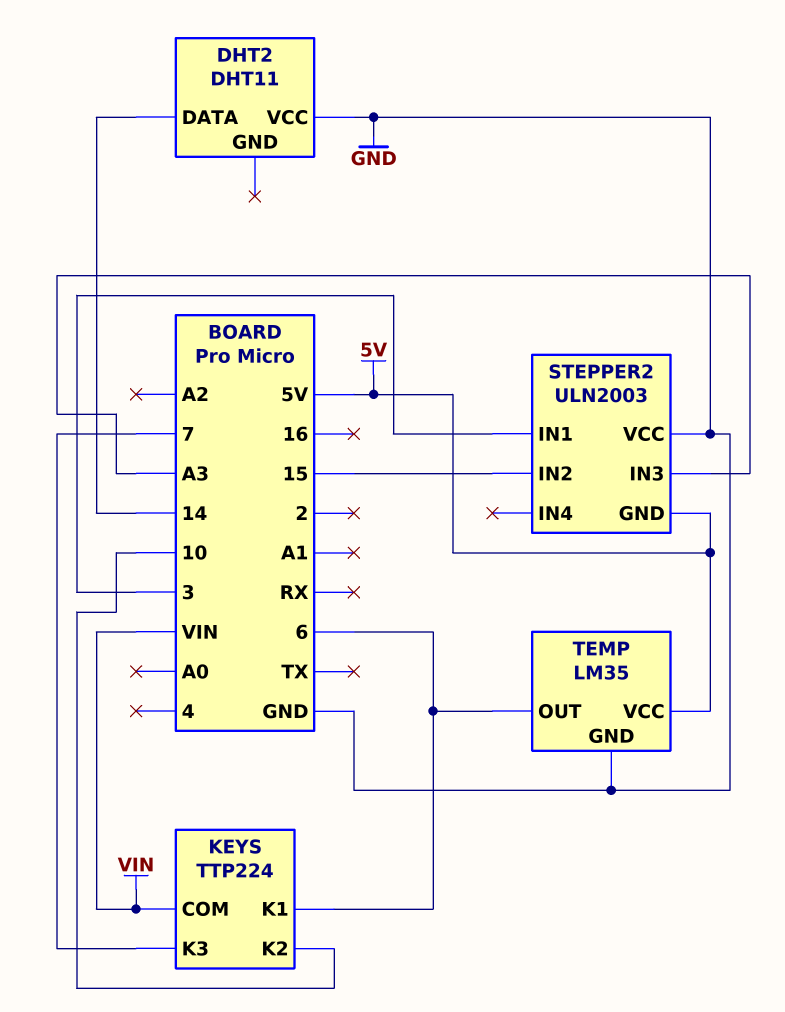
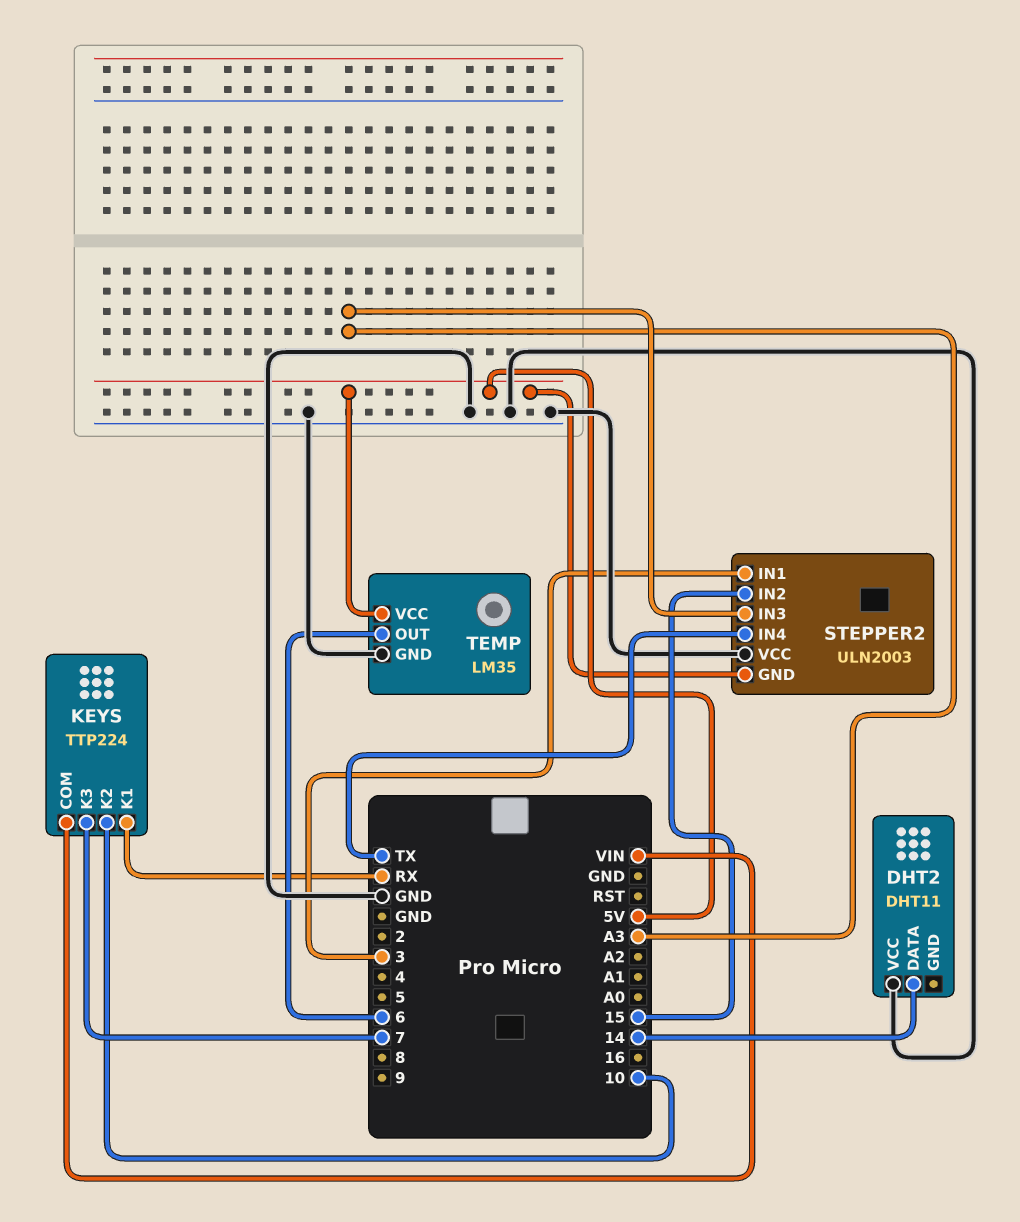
KEYS pin K1: 6 -> RX
STEPPER2 pin IN4: none -> TX

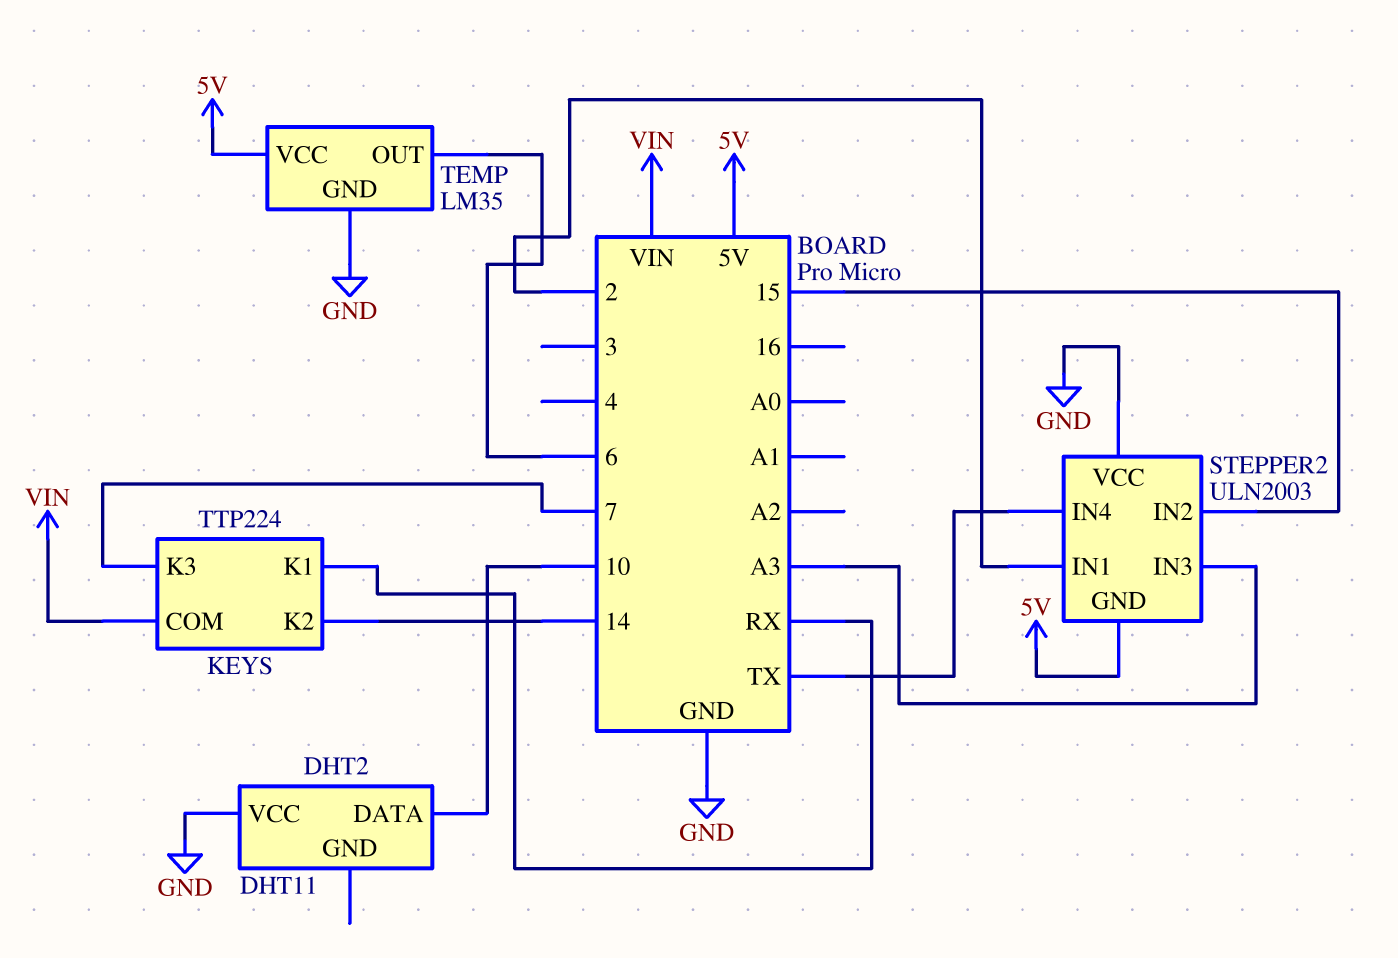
DHT2 pin DATA: 14 -> 10
KEYS pin K2: 10 -> 14
STEPPER2 pin IN1: 3 -> 2

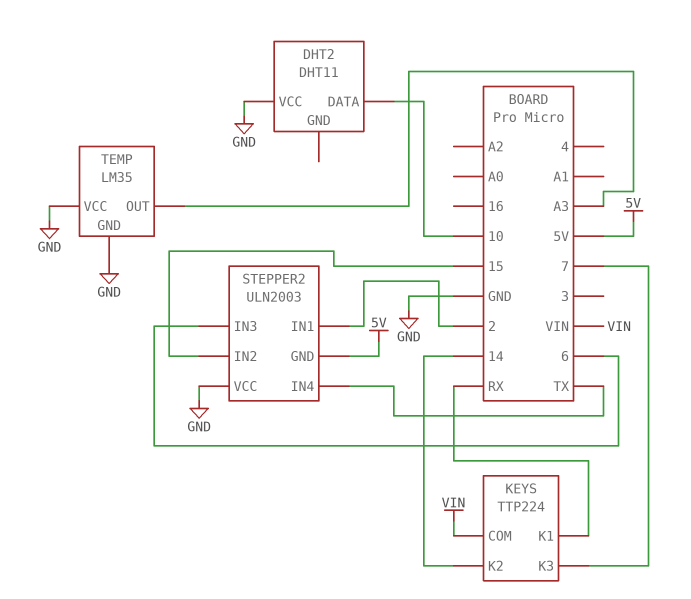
STEPPER2 pin IN3: A3 -> 6
TEMP pin OUT: 6 -> A3
TEMP pin VCC: 5V -> GND

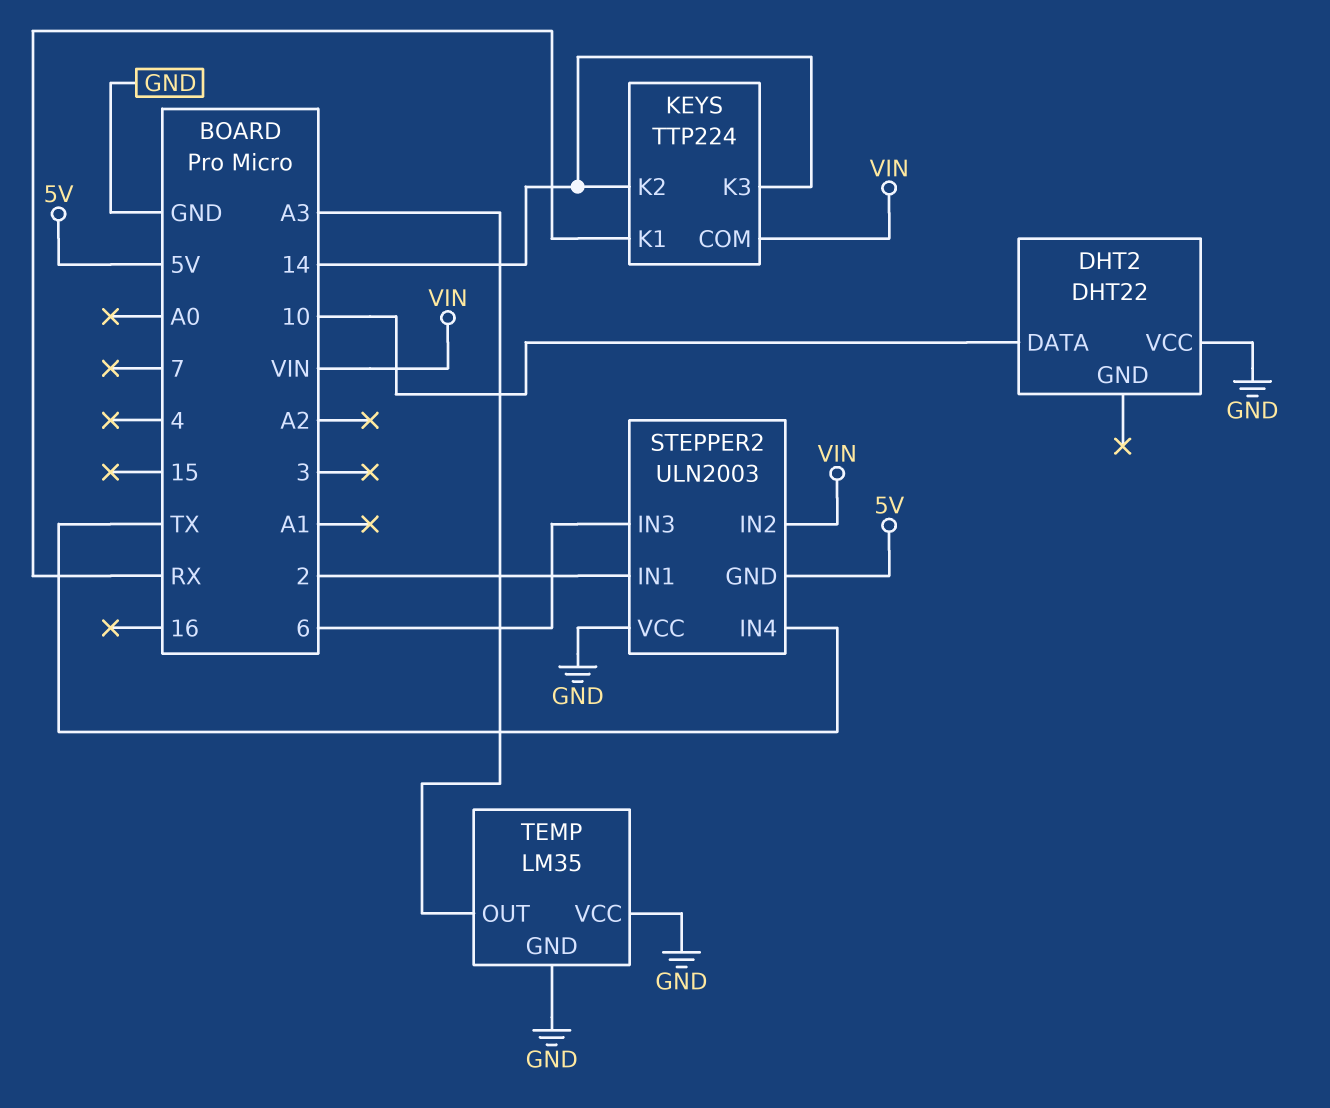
DHT2: DHT11 -> DHT22
KEYS pin K3: 7 -> 14
STEPPER2 pin IN2: 15 -> VIN

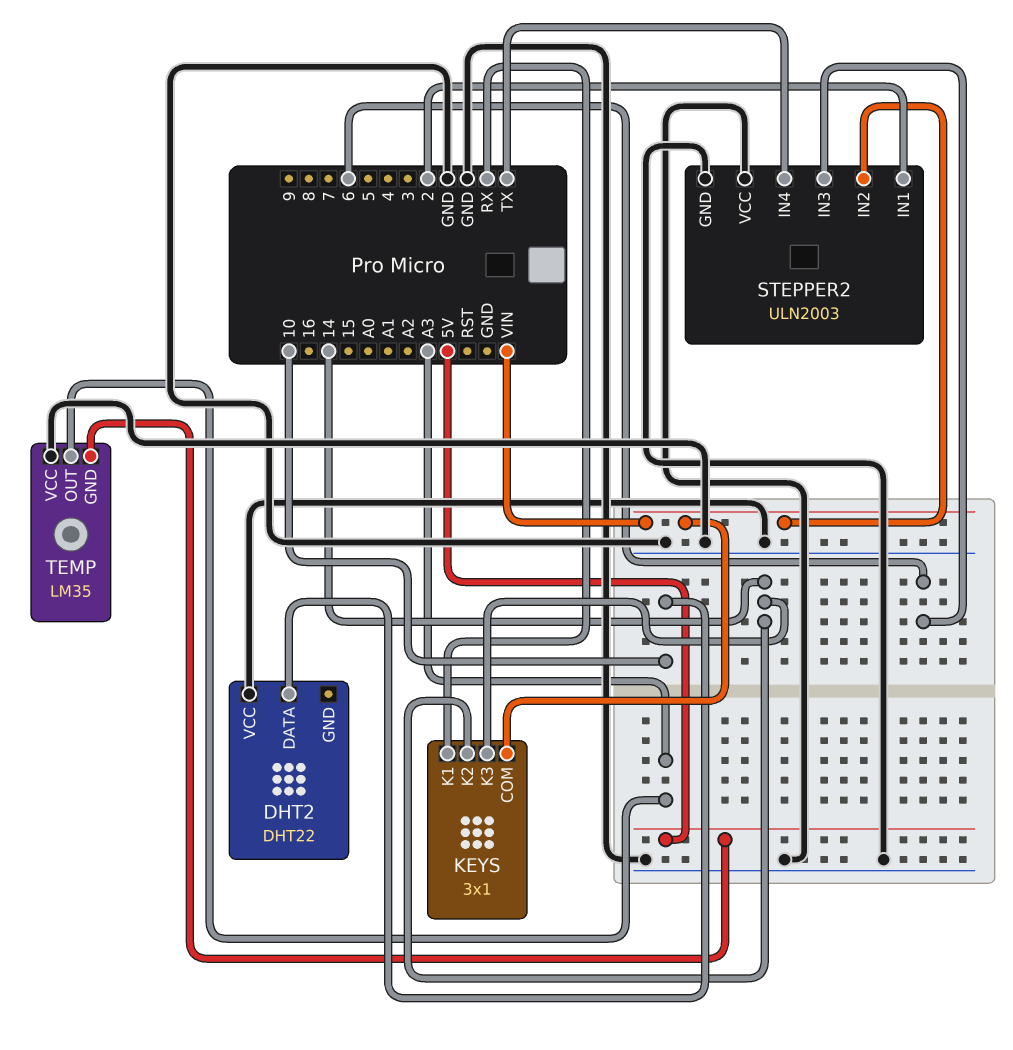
KEYS: TTP224 -> 3x1
STEPPER2 pin GND: 5V -> GND
TEMP pin GND: GND -> 5V

